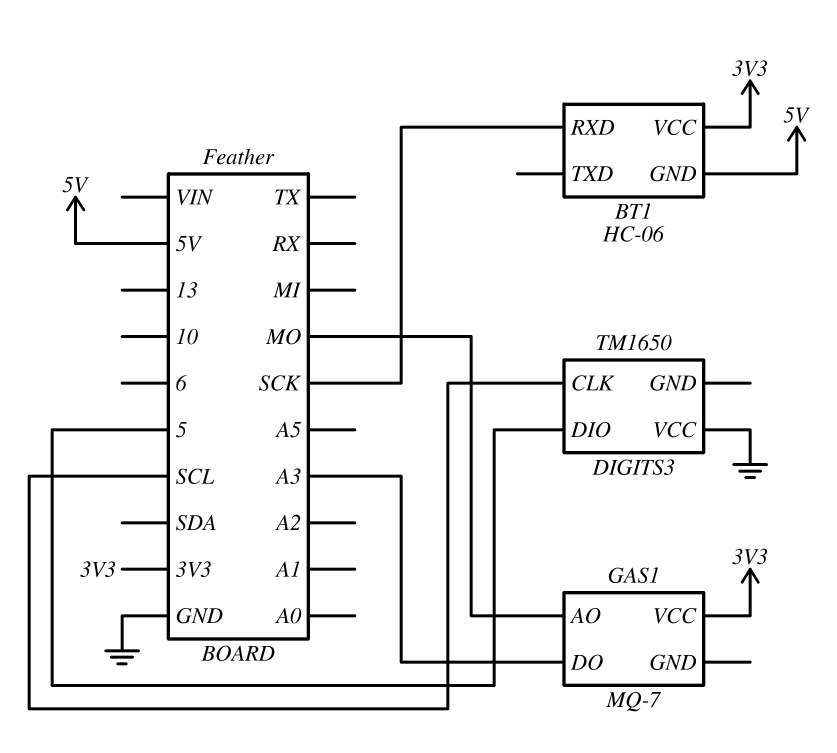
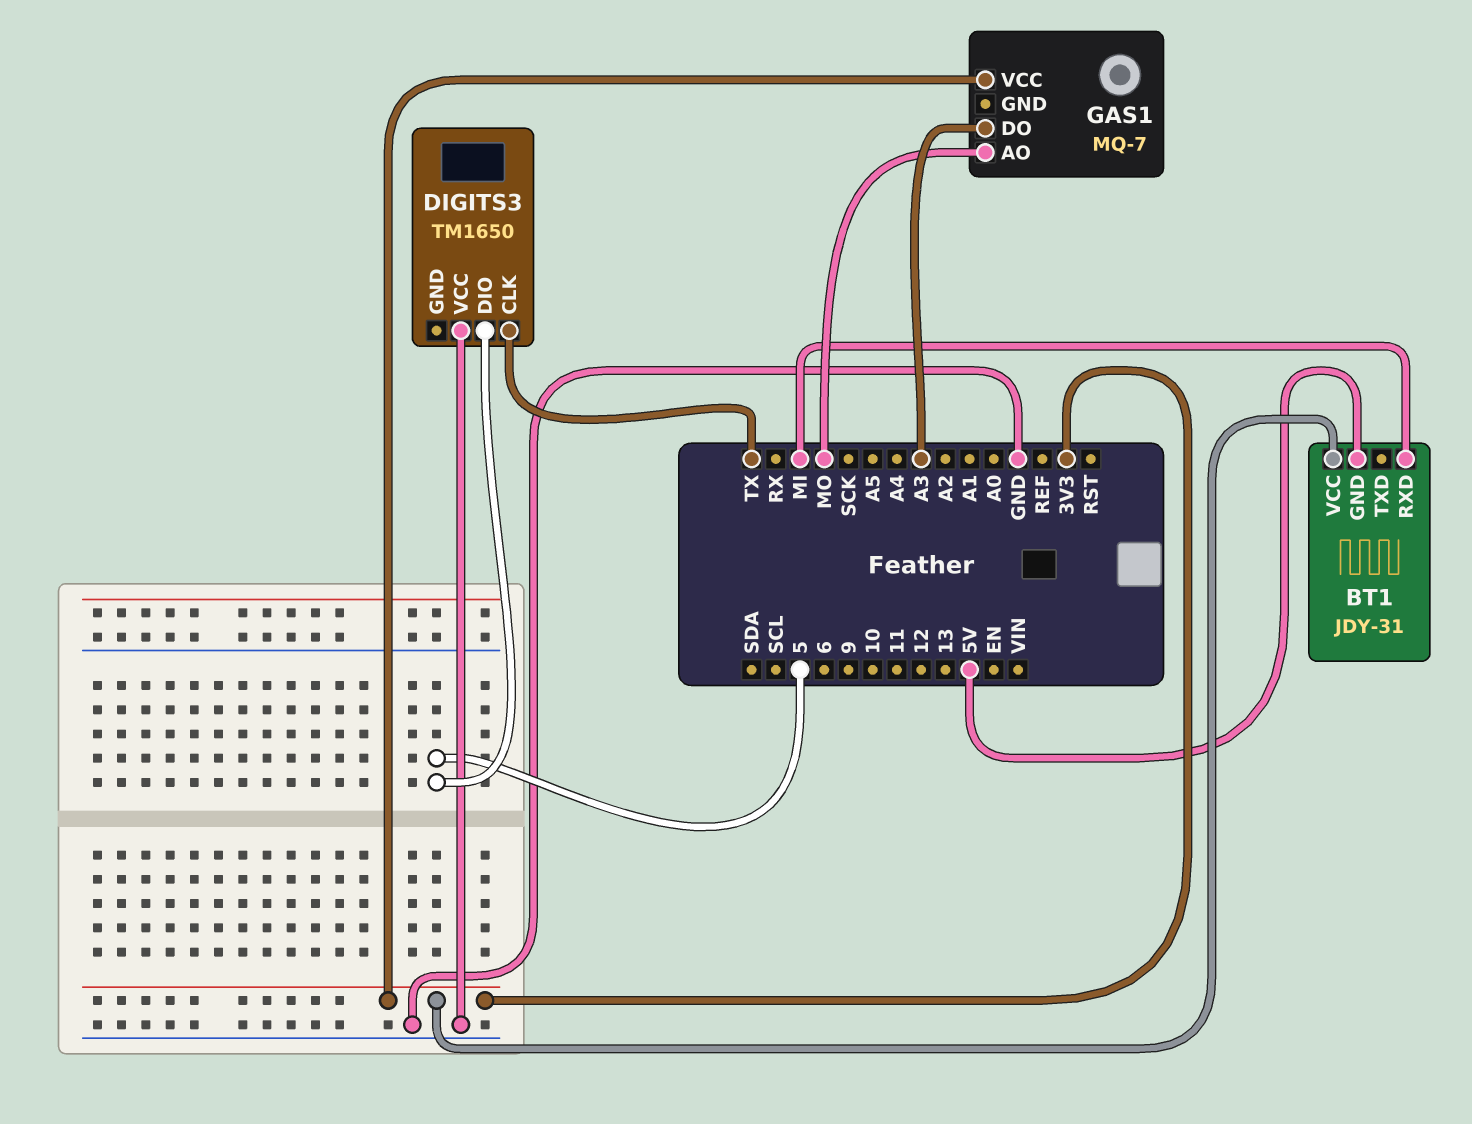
BT1: HC-06 -> JDY-31
BT1 pin RXD: SCK -> MI
DIGITS3 pin CLK: SCL -> TX

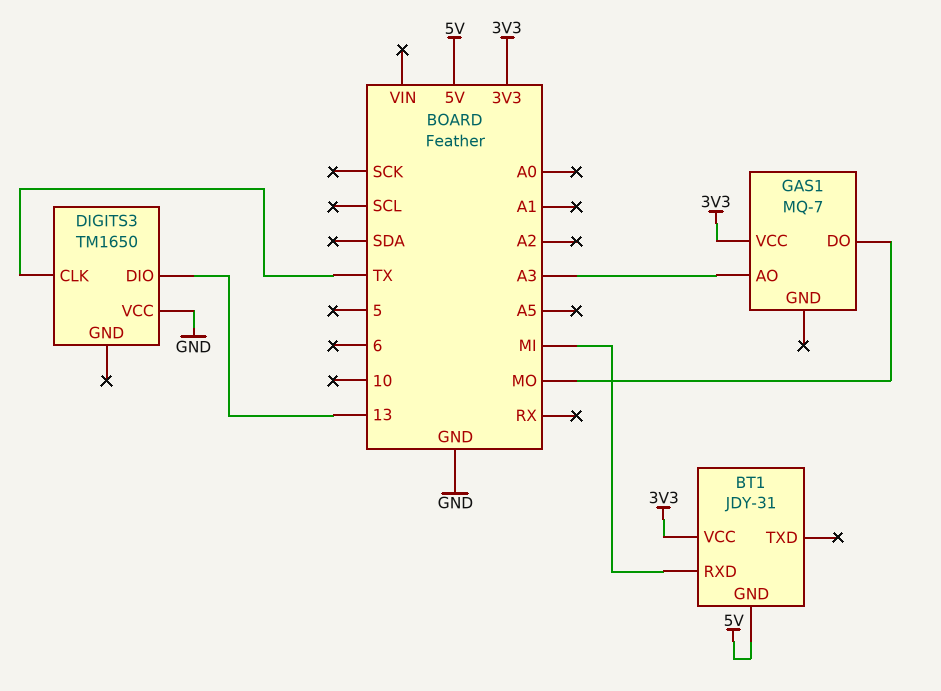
DIGITS3 pin DIO: 5 -> 13
GAS1 pin AO: MO -> A3
GAS1 pin DO: A3 -> MO

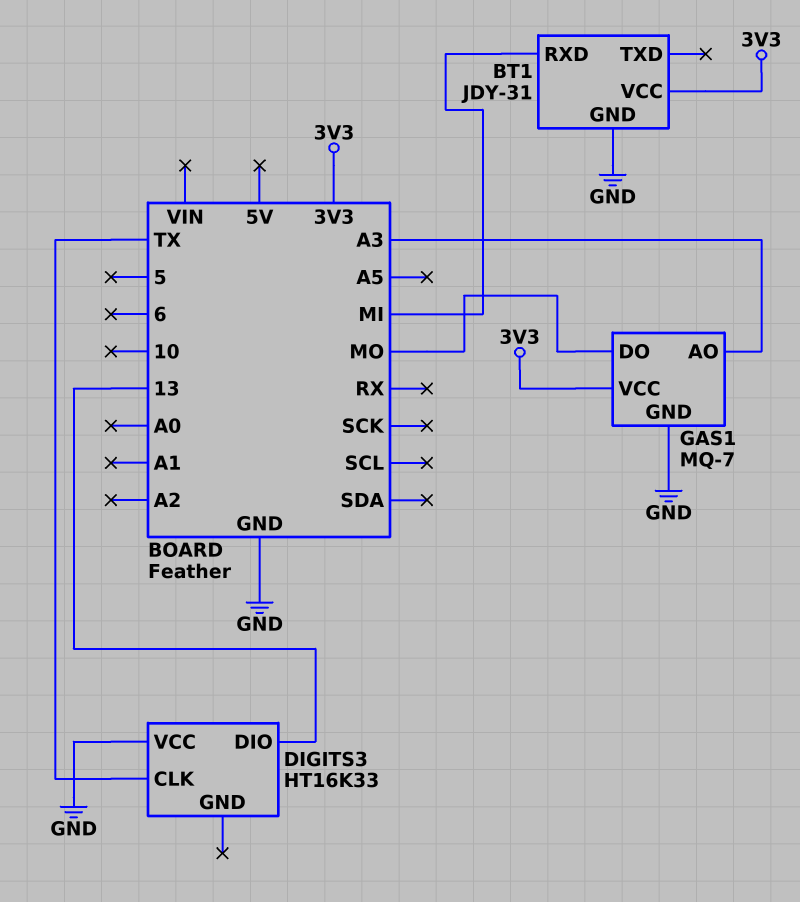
BT1 pin GND: 5V -> GND
DIGITS3: TM1650 -> HT16K33
GAS1 pin GND: none -> GND

